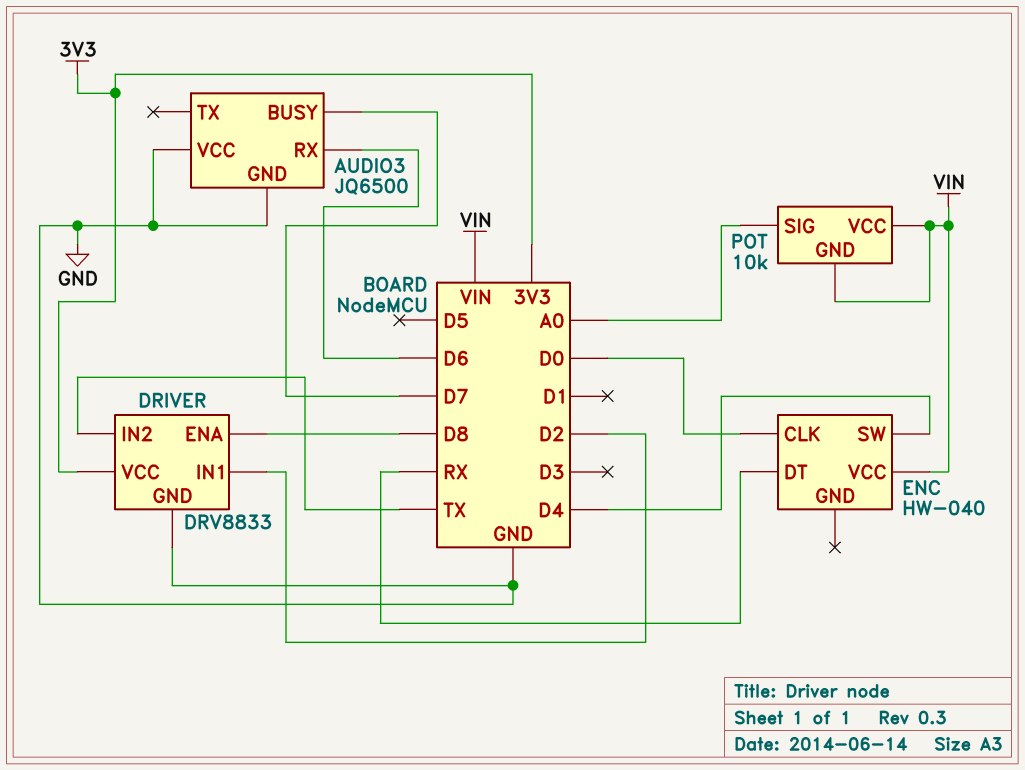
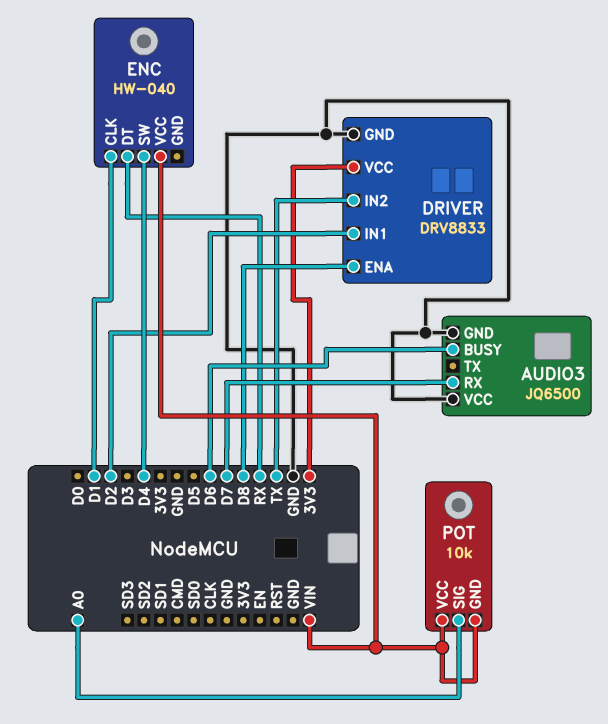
AUDIO3 pin BUSY: D7 -> D6
AUDIO3 pin RX: D6 -> D7
ENC pin CLK: D0 -> D1

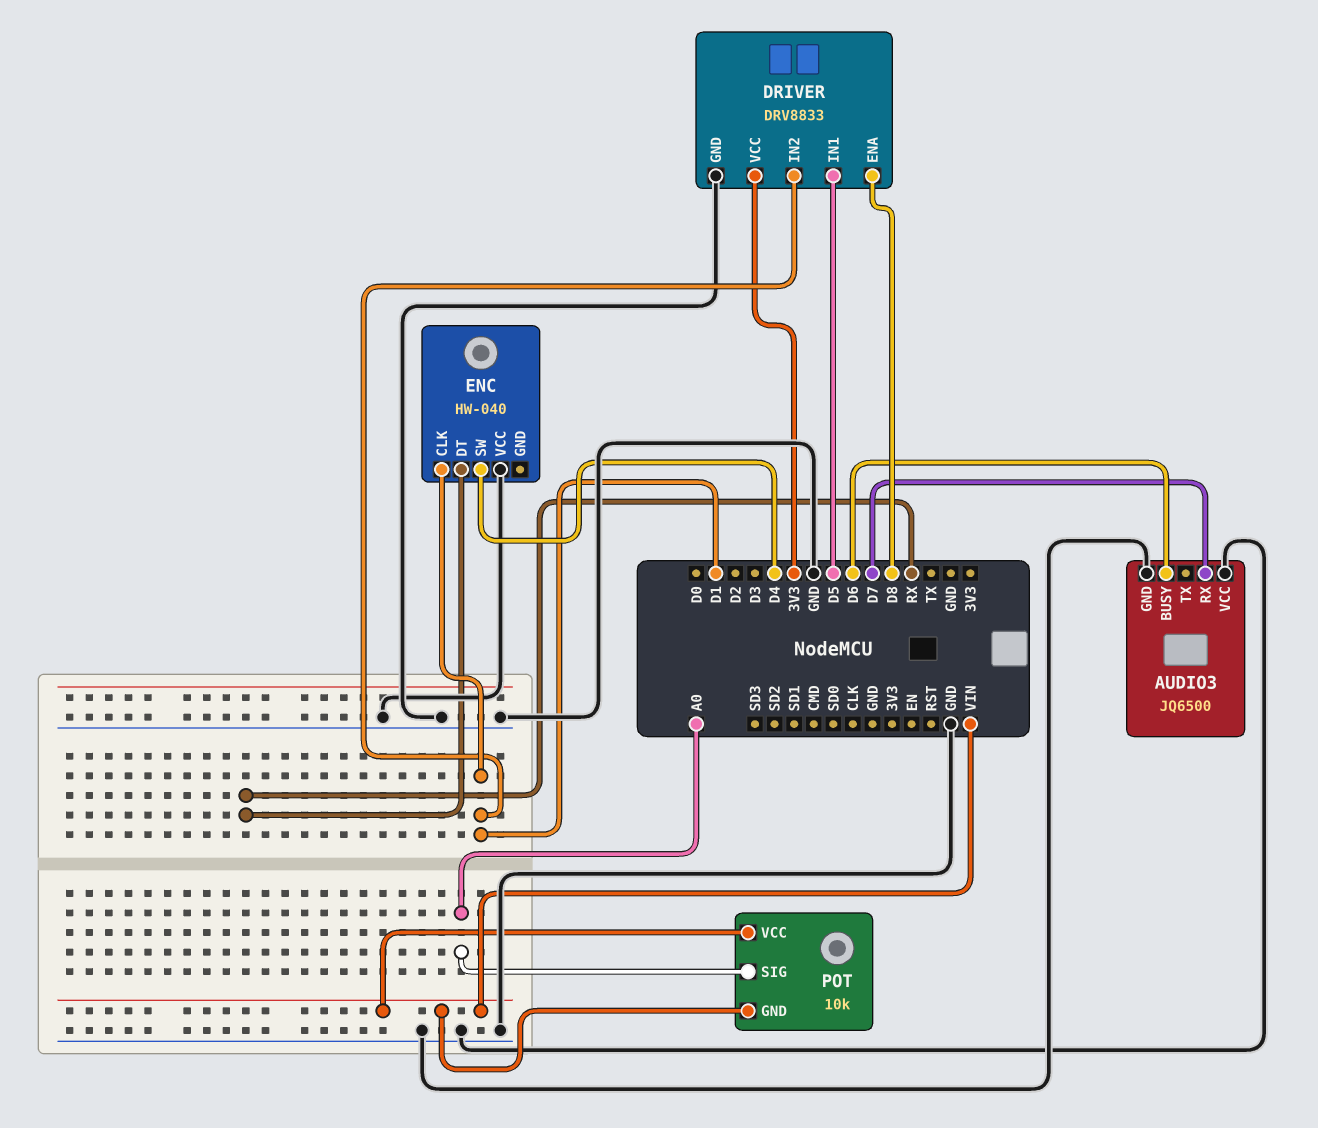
DRIVER pin IN1: D2 -> D5
DRIVER pin IN2: TX -> D1
ENC pin VCC: VIN -> GND

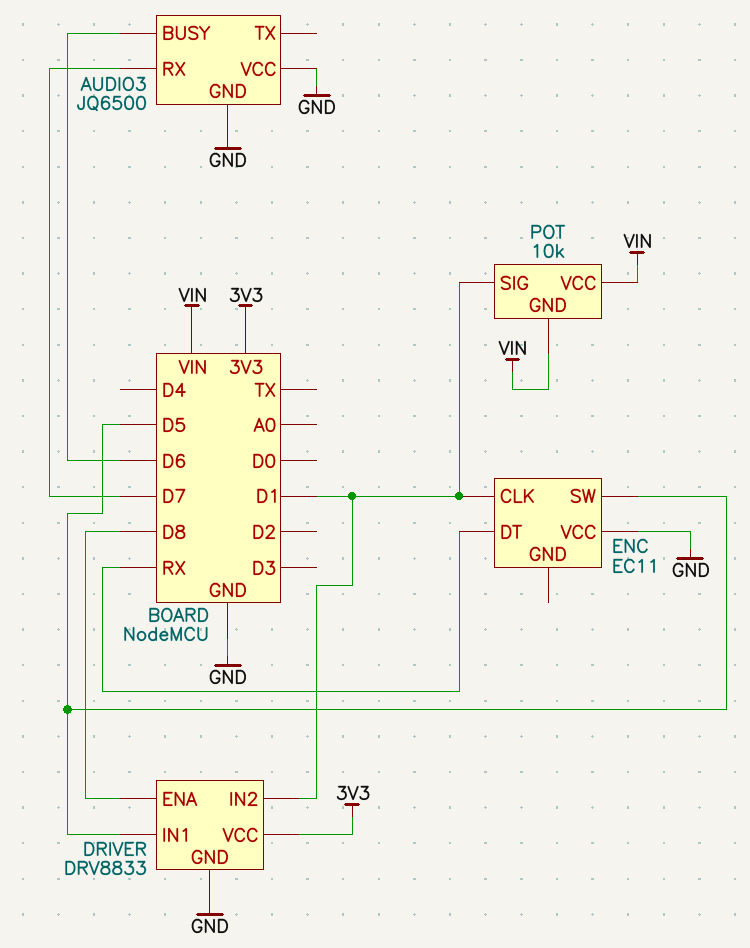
ENC: HW-040 -> EC11
ENC pin SW: D4 -> D5
POT pin SIG: A0 -> D1

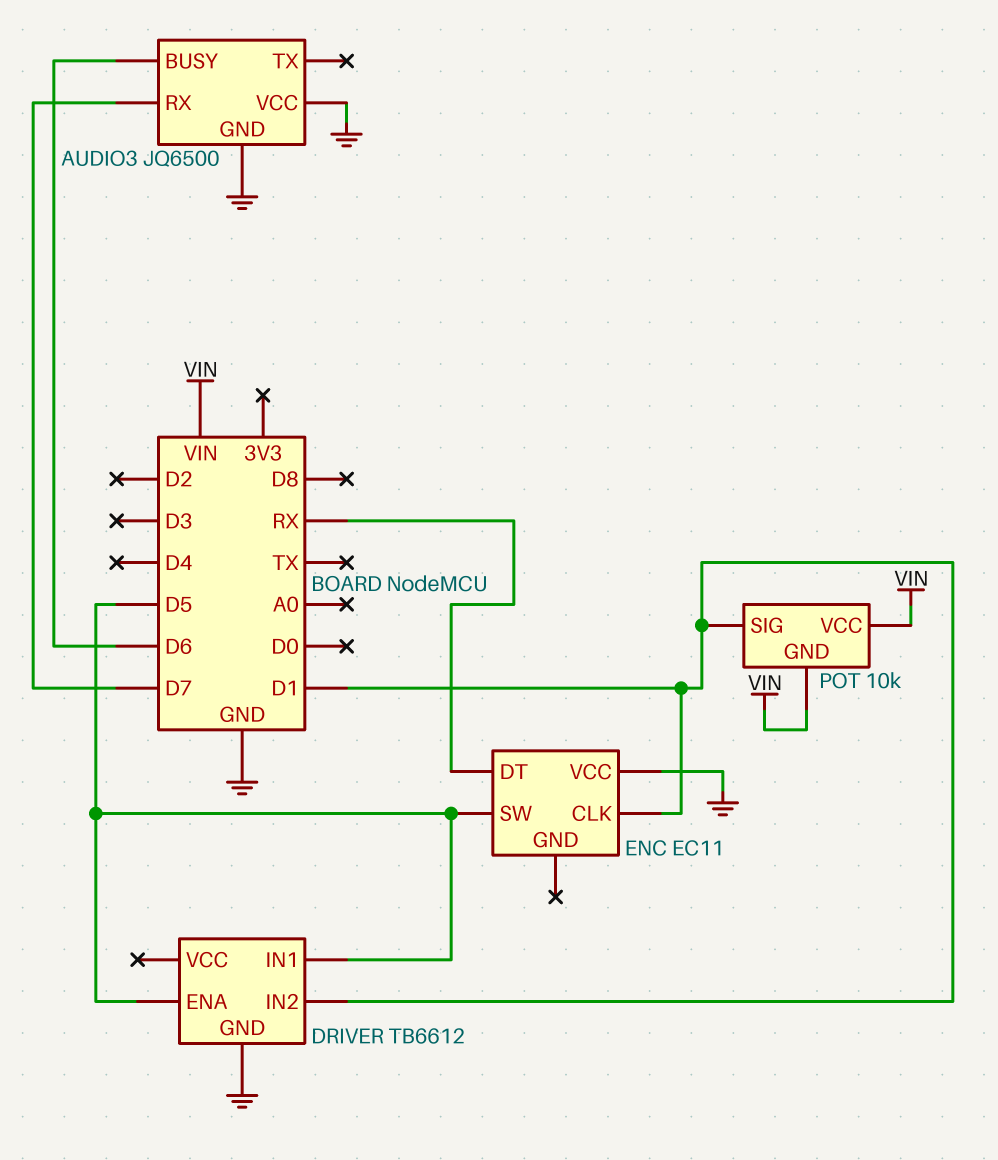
DRIVER: DRV8833 -> TB6612
DRIVER pin ENA: D8 -> D5
DRIVER pin VCC: 3V3 -> none

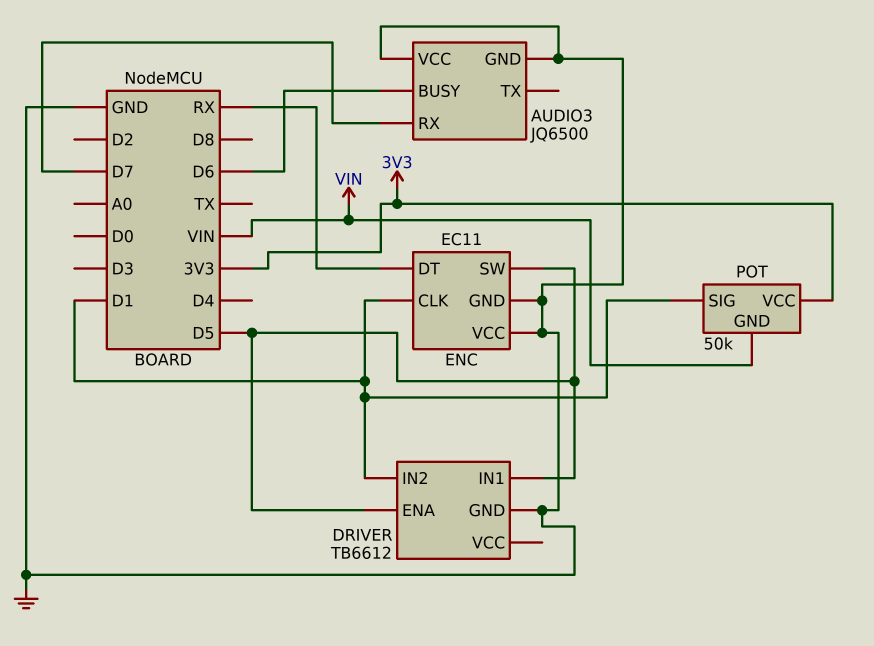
ENC pin GND: none -> GND
POT: 10k -> 50k
POT pin VCC: VIN -> 3V3

